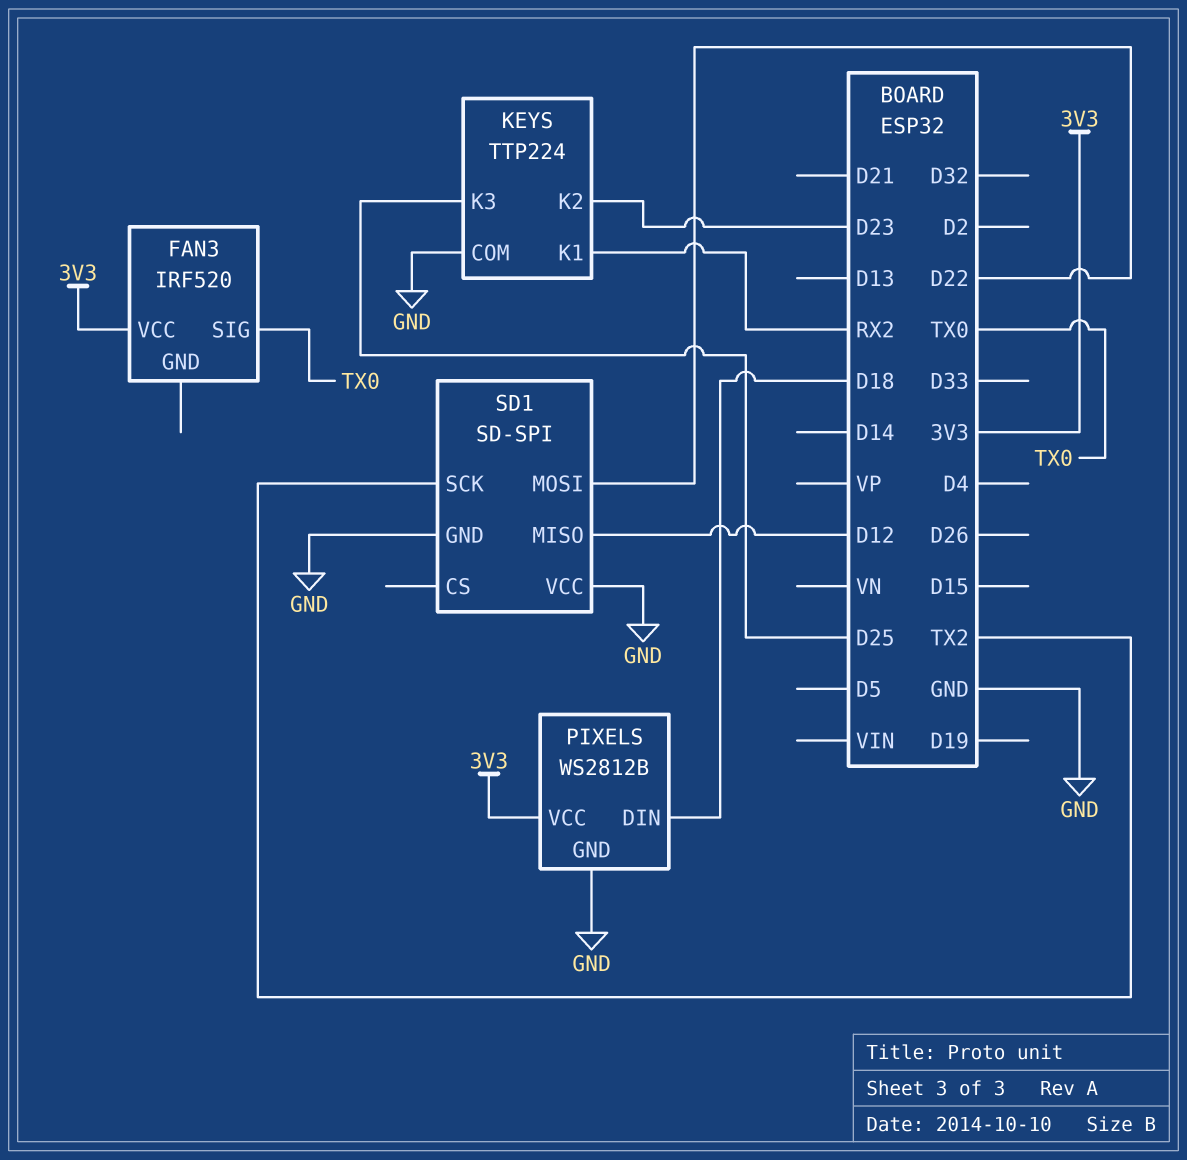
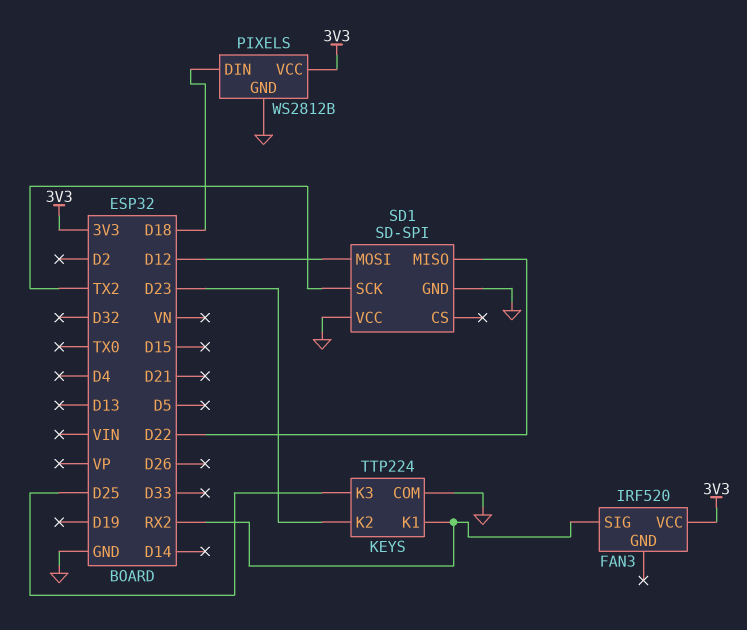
FAN3 pin SIG: TX0 -> RX2
SD1 pin MISO: D12 -> D22
SD1 pin MOSI: D22 -> D12

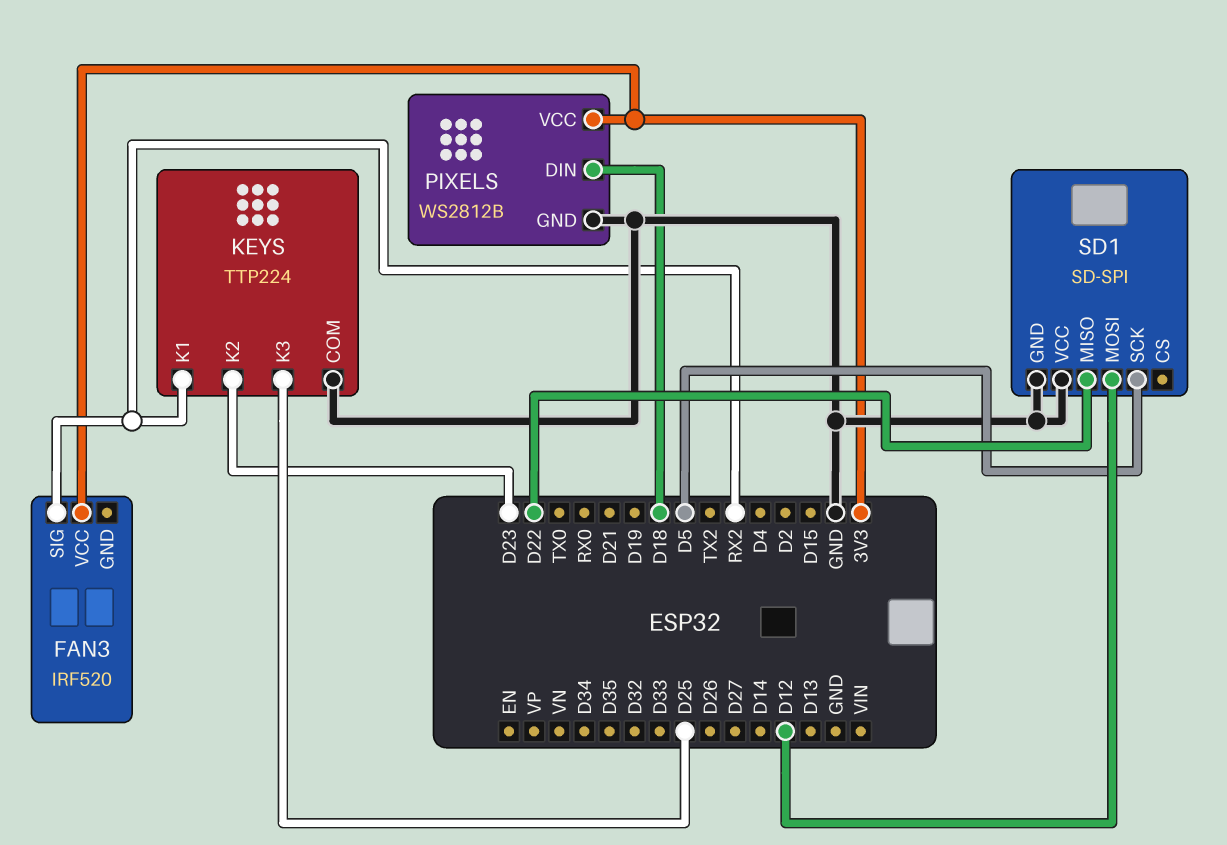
SD1 pin SCK: TX2 -> D5

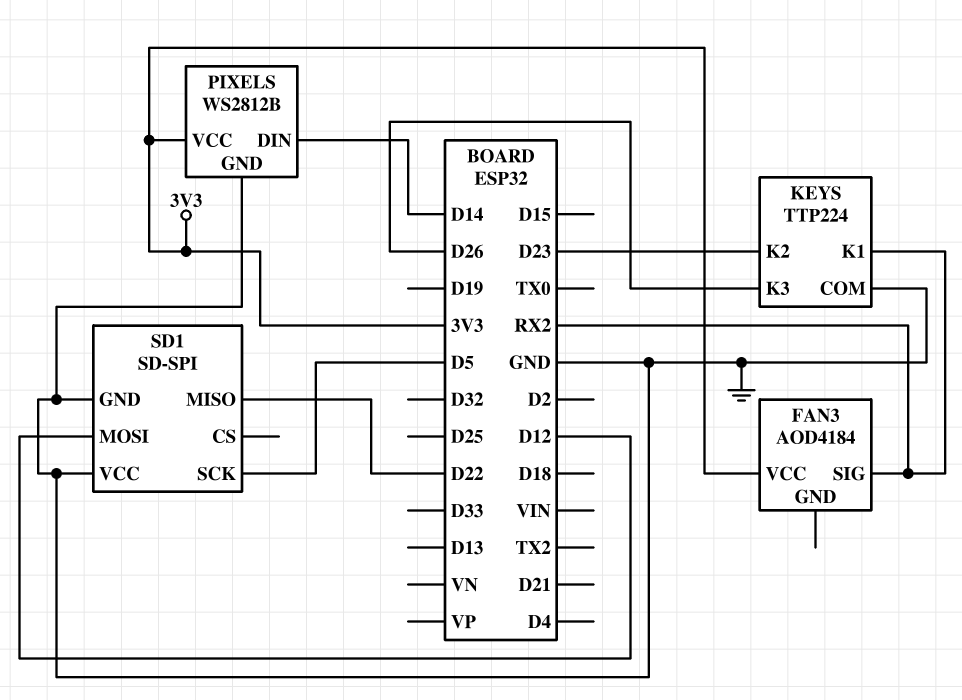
FAN3: IRF520 -> AOD4184
KEYS pin K3: D25 -> D26
PIXELS pin DIN: D18 -> D14

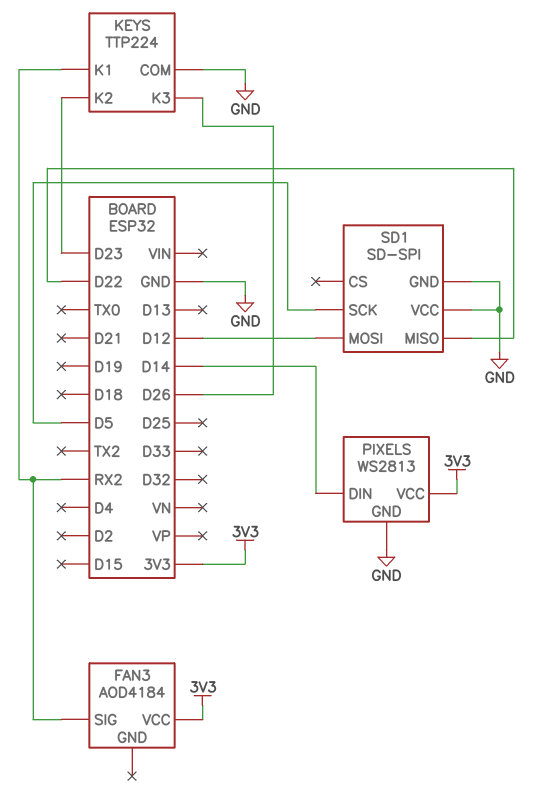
PIXELS: WS2812B -> WS2813

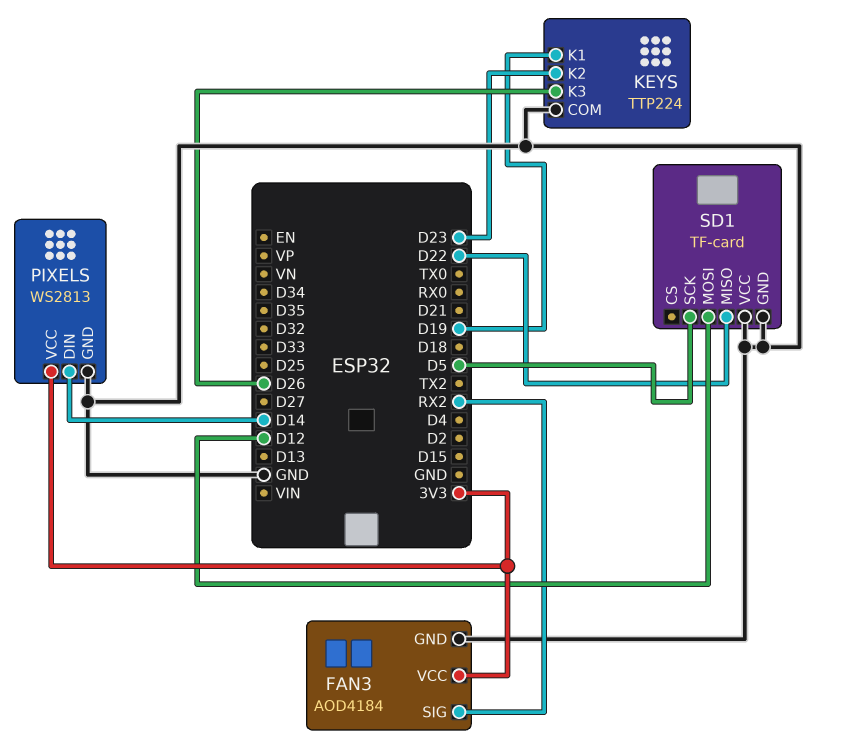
FAN3 pin GND: none -> GND
KEYS pin K1: RX2 -> D19
SD1: SD-SPI -> TF-card

